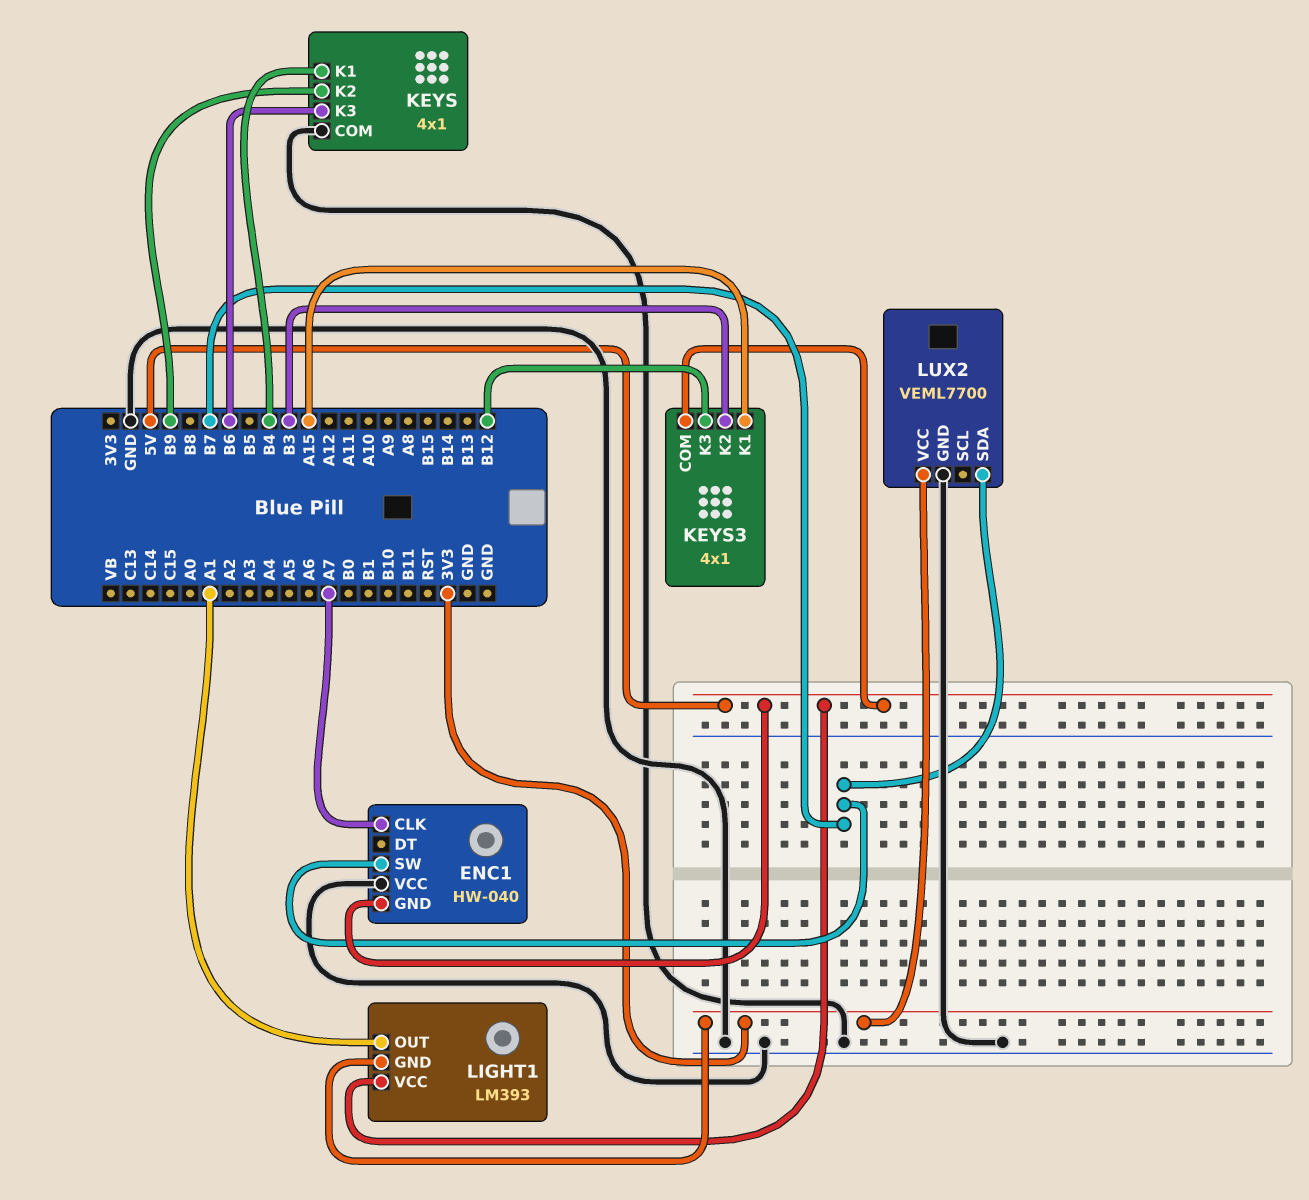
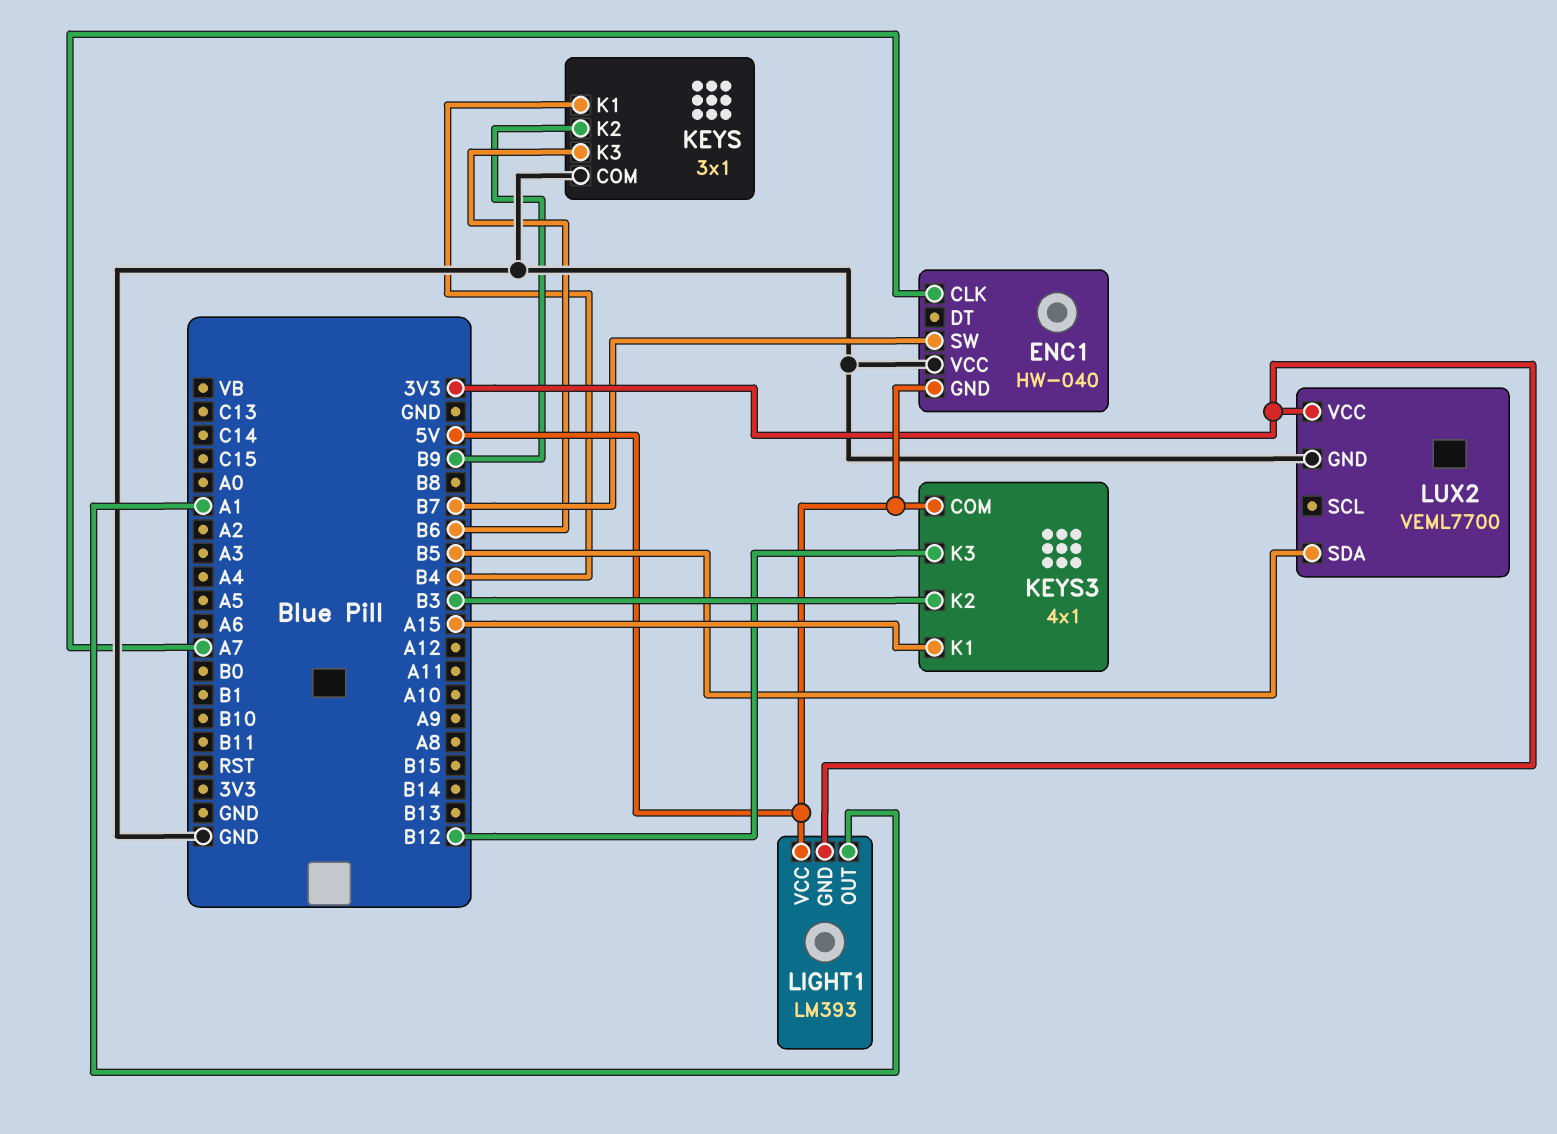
KEYS: 4x1 -> 3x1
LUX2 pin SDA: B7 -> B5

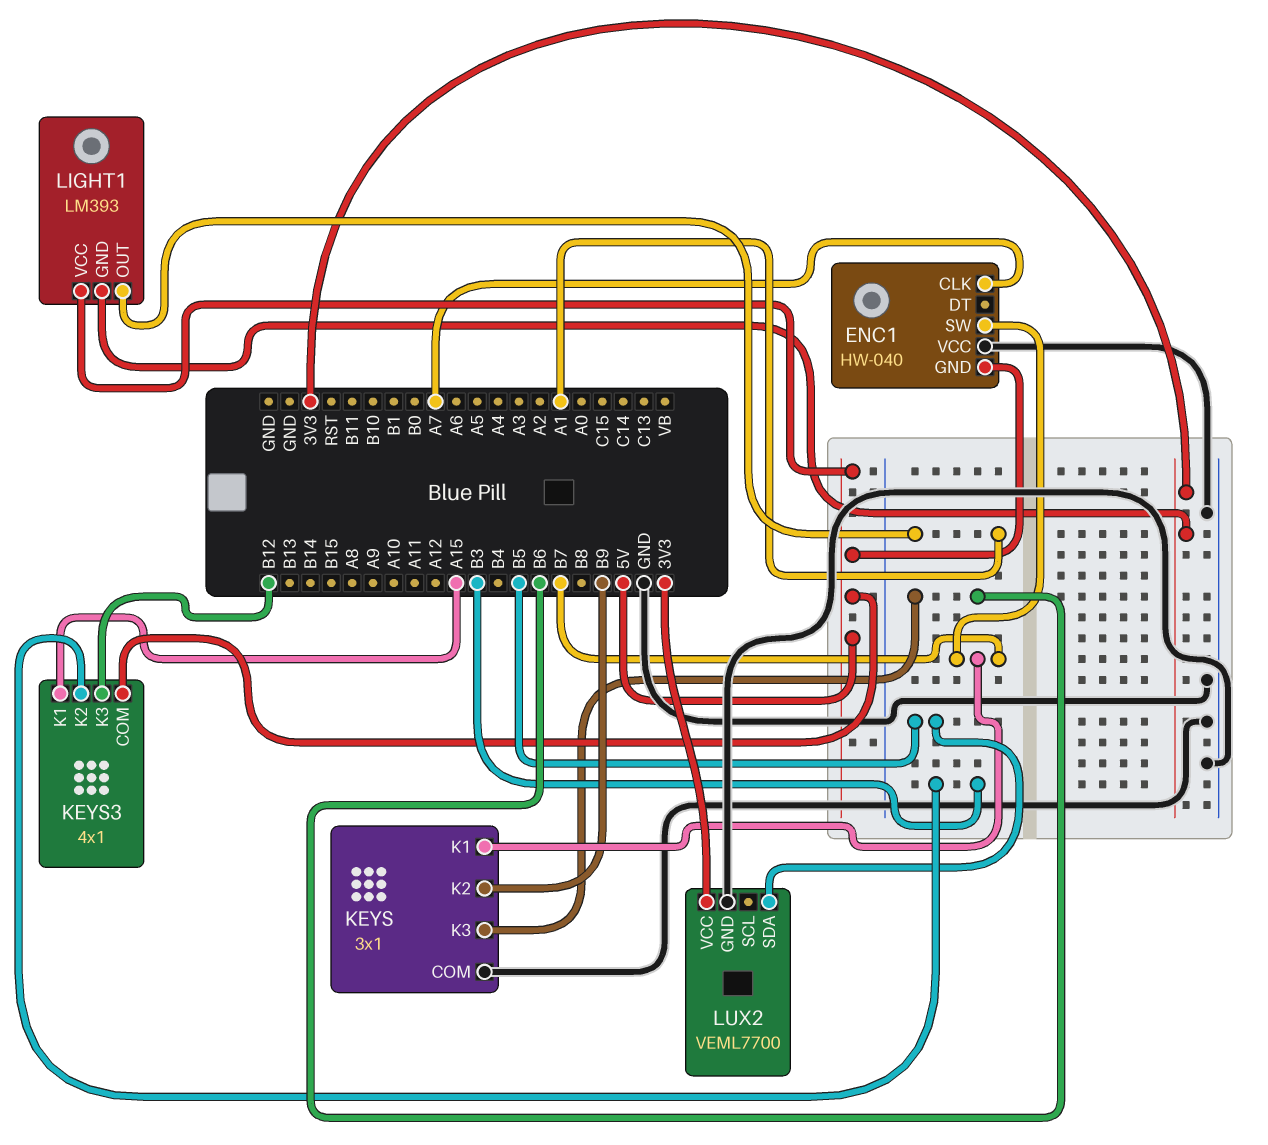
KEYS pin K1: B4 -> B7

